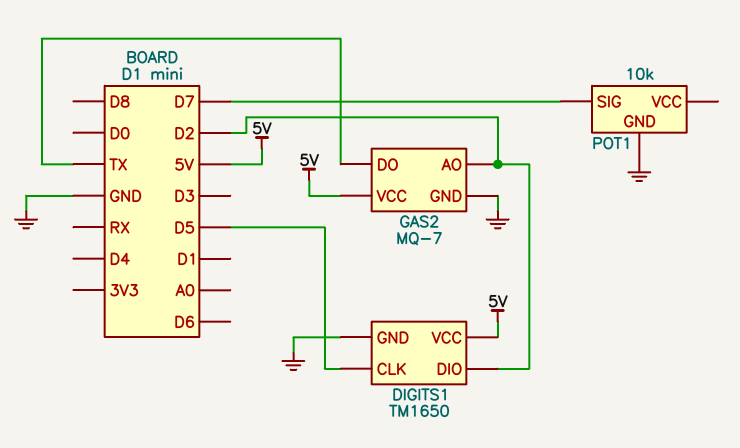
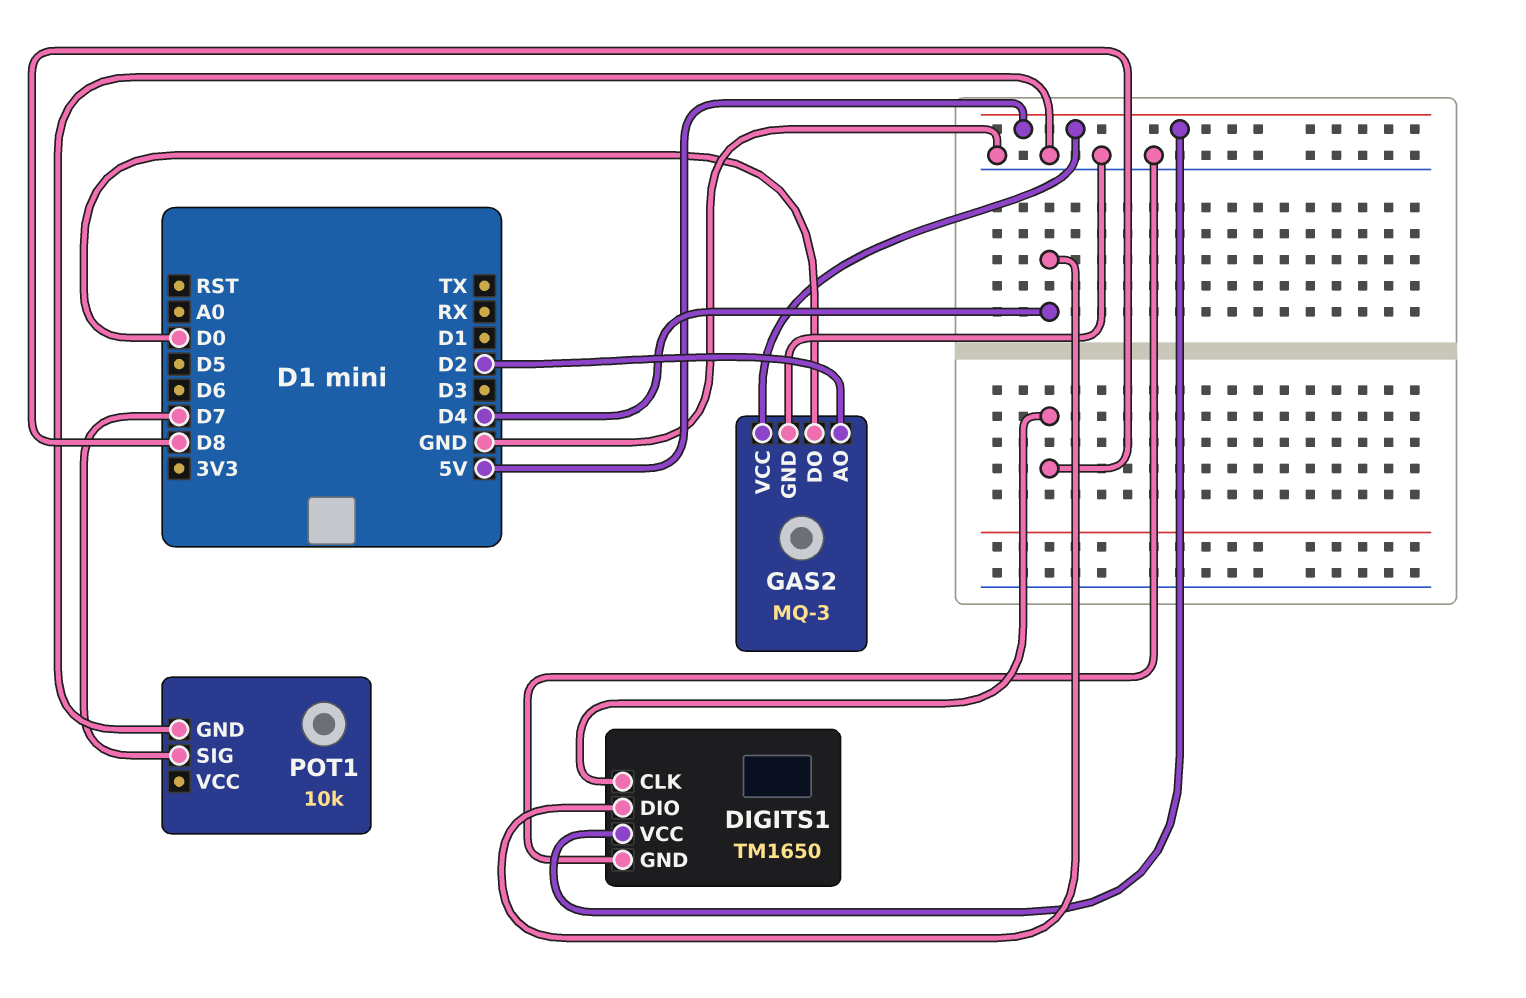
DIGITS1 pin CLK: D5 -> D8
DIGITS1 pin DIO: D2 -> D4
GAS2: MQ-7 -> MQ-3
GAS2 pin DO: TX -> D0

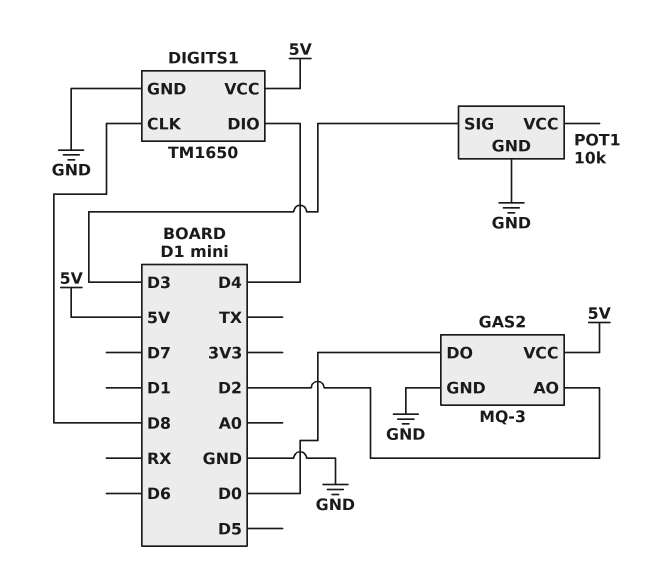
POT1 pin SIG: D7 -> D3

